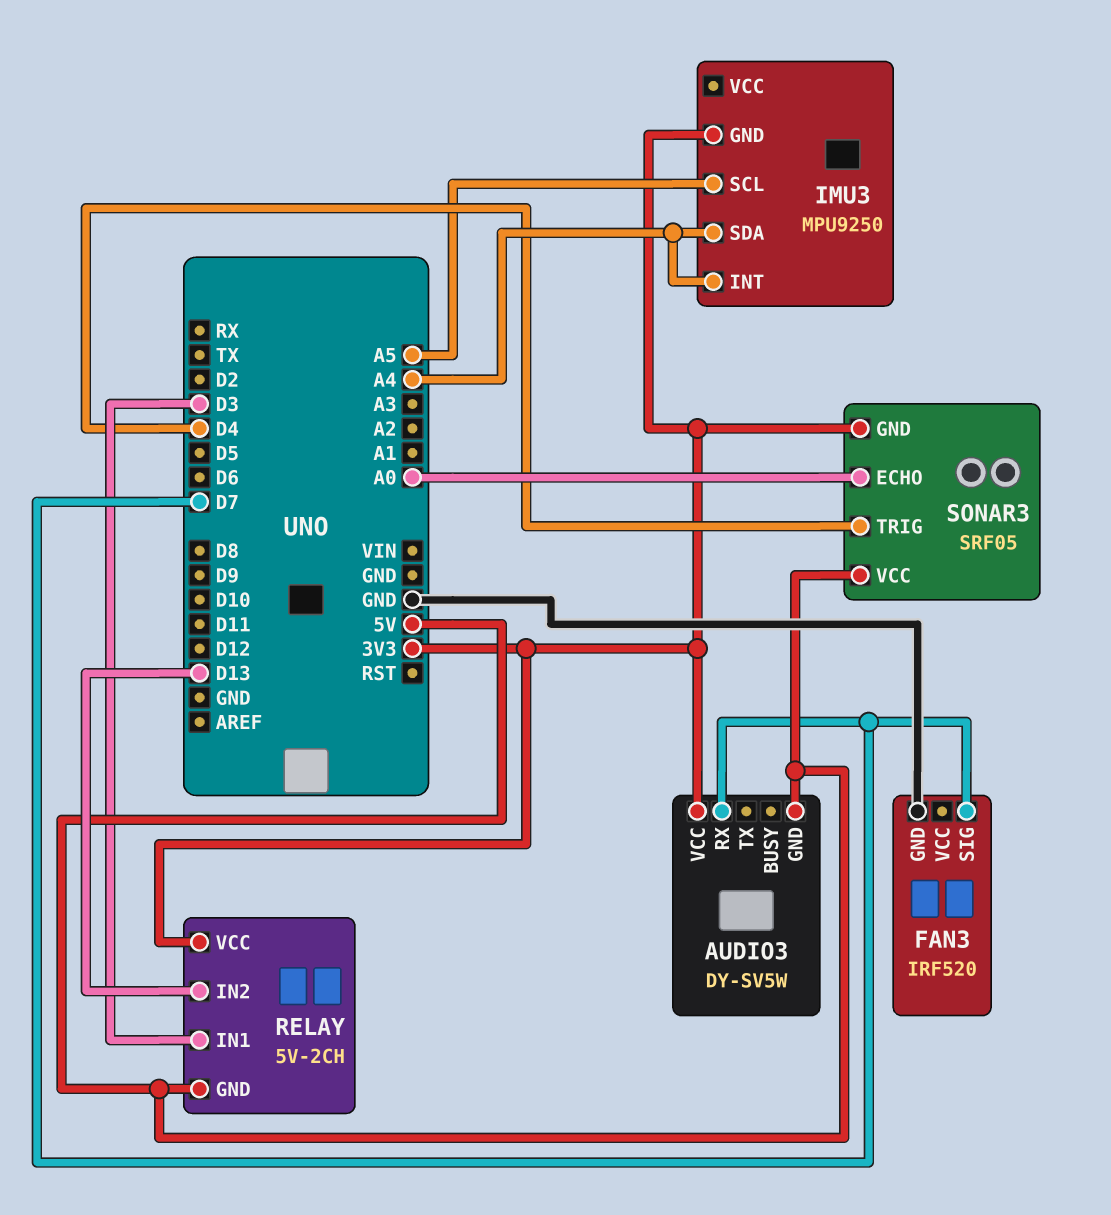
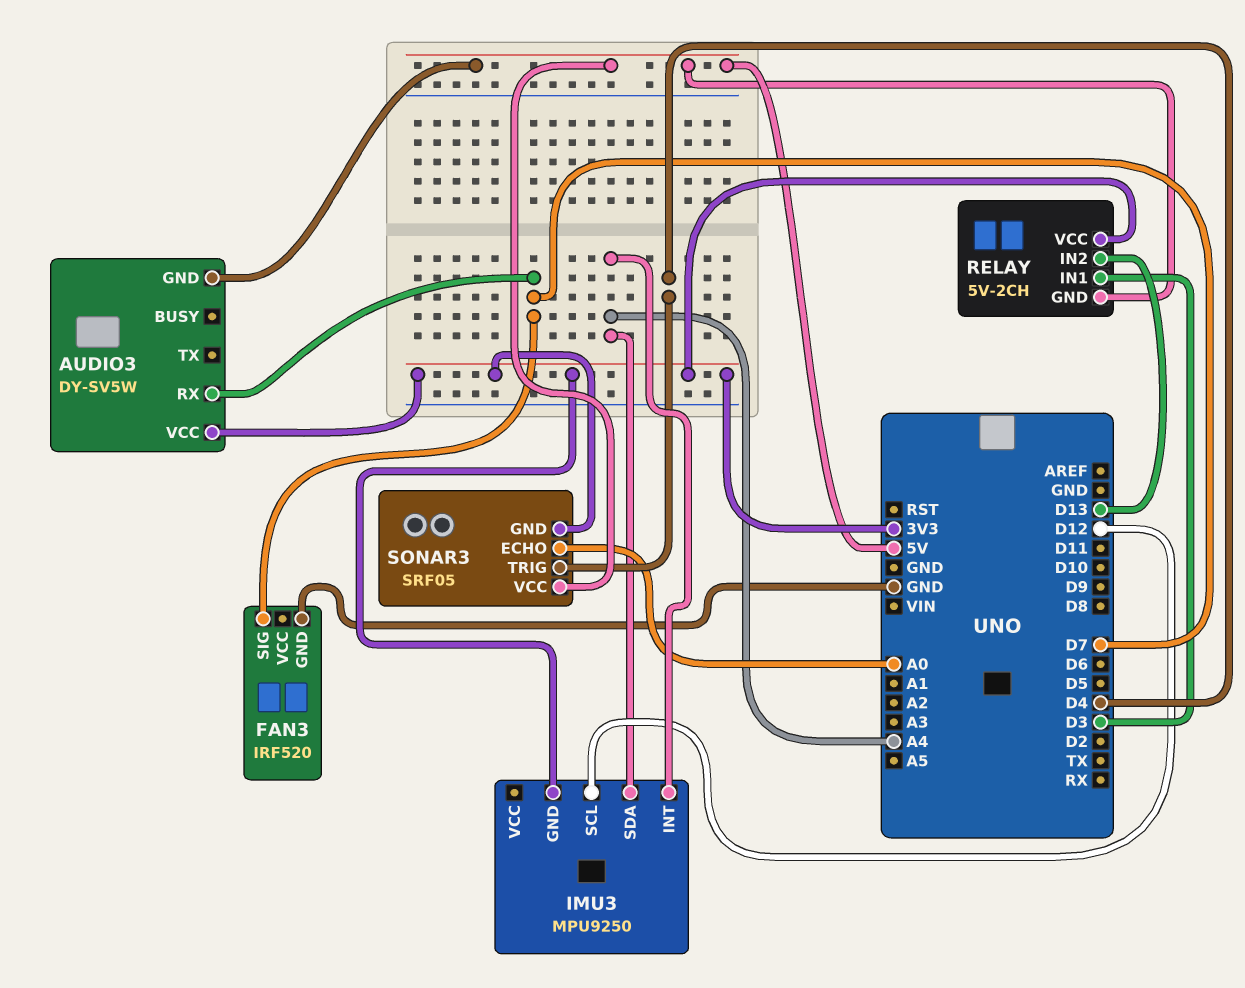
IMU3 pin SCL: A5 -> D12

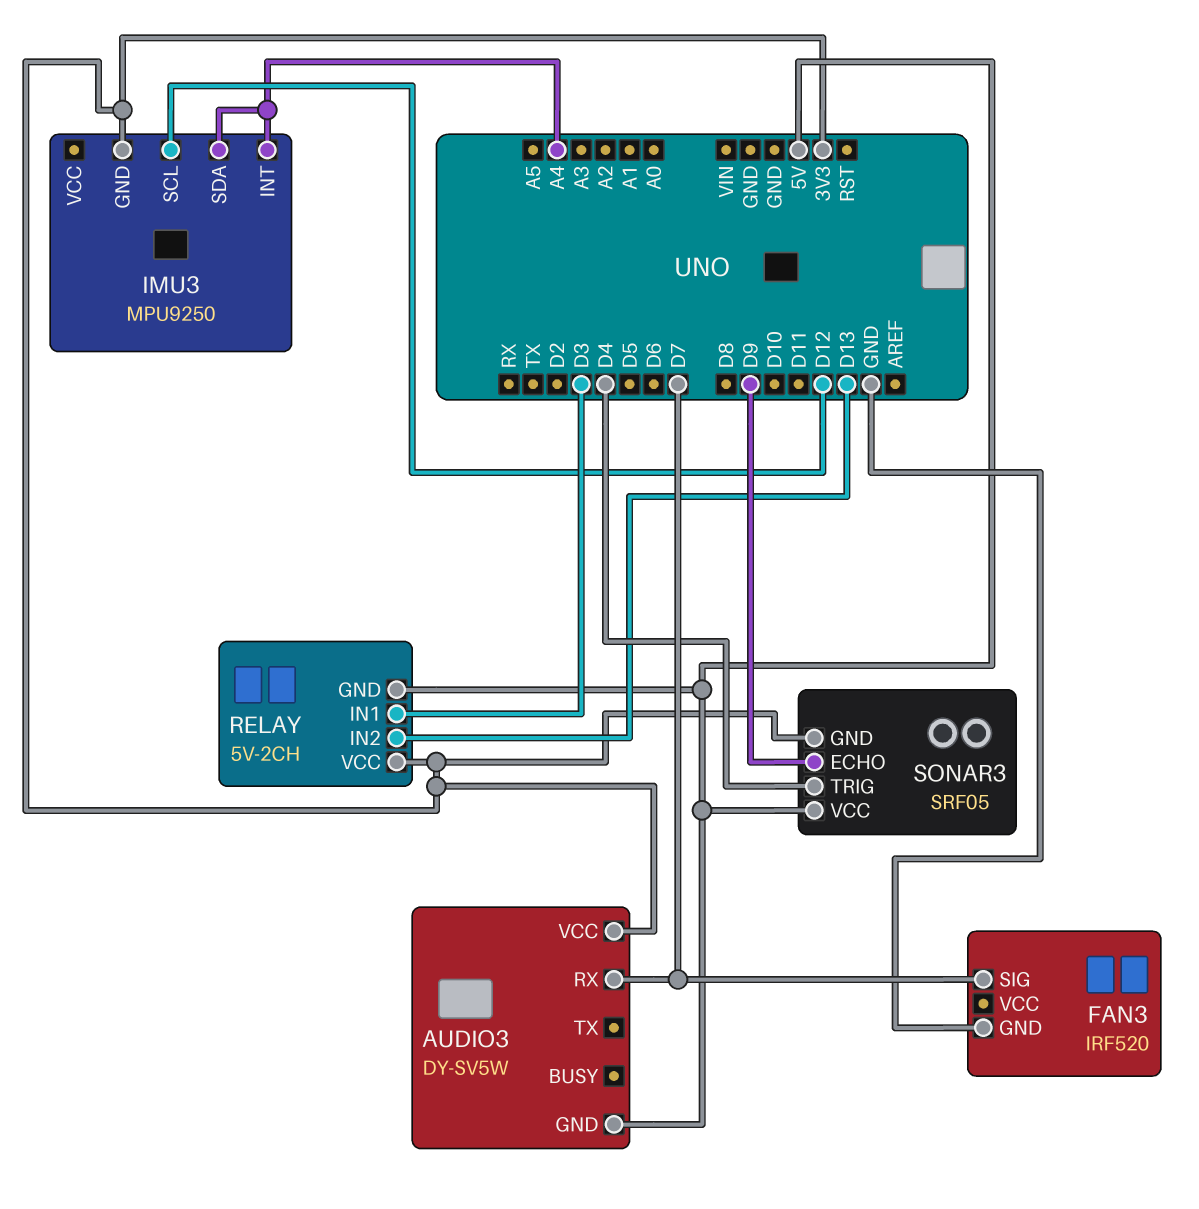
SONAR3 pin ECHO: A0 -> D9

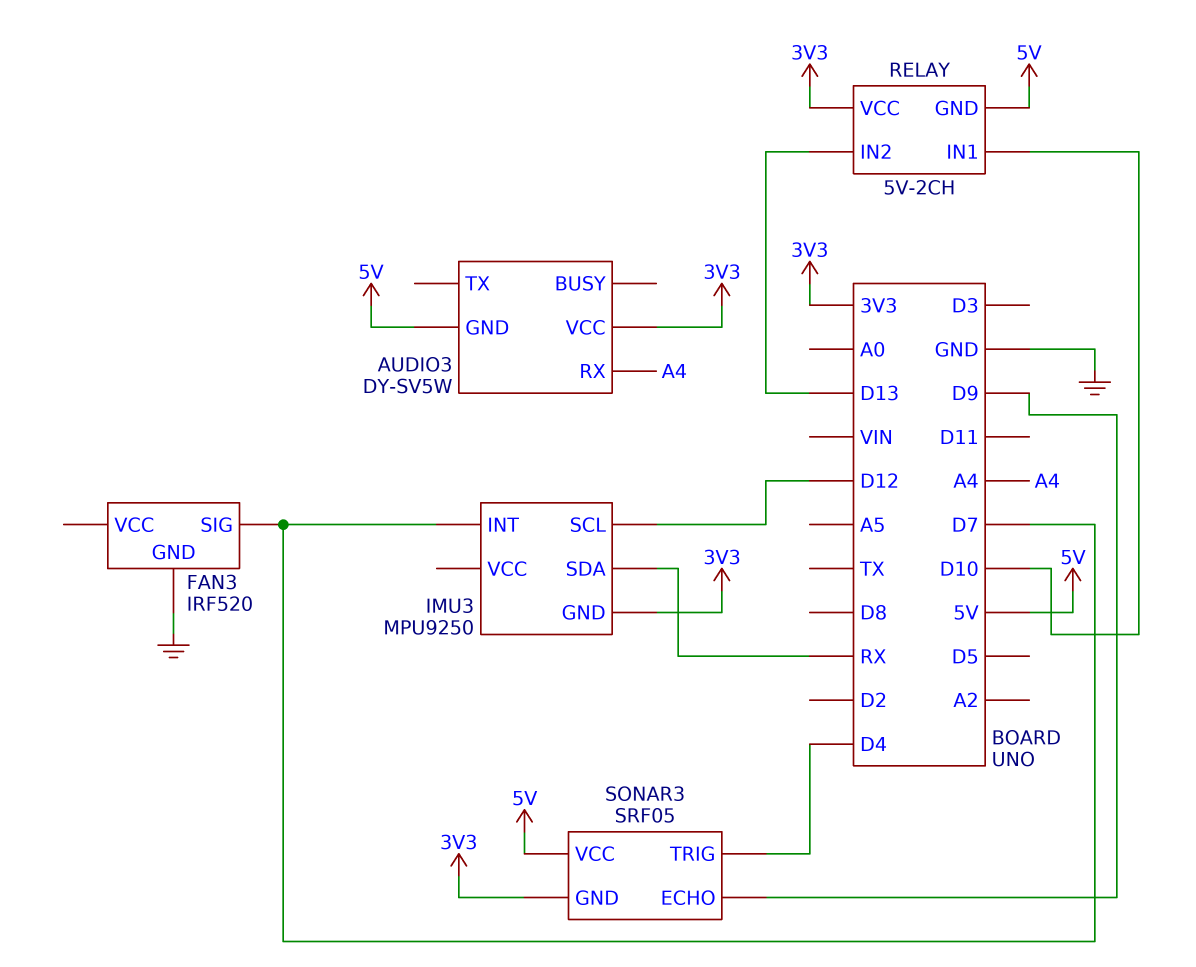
AUDIO3 pin RX: D7 -> A4
IMU3 pin INT: A4 -> D7
IMU3 pin SDA: A4 -> RX
RELAY pin IN1: D3 -> D10

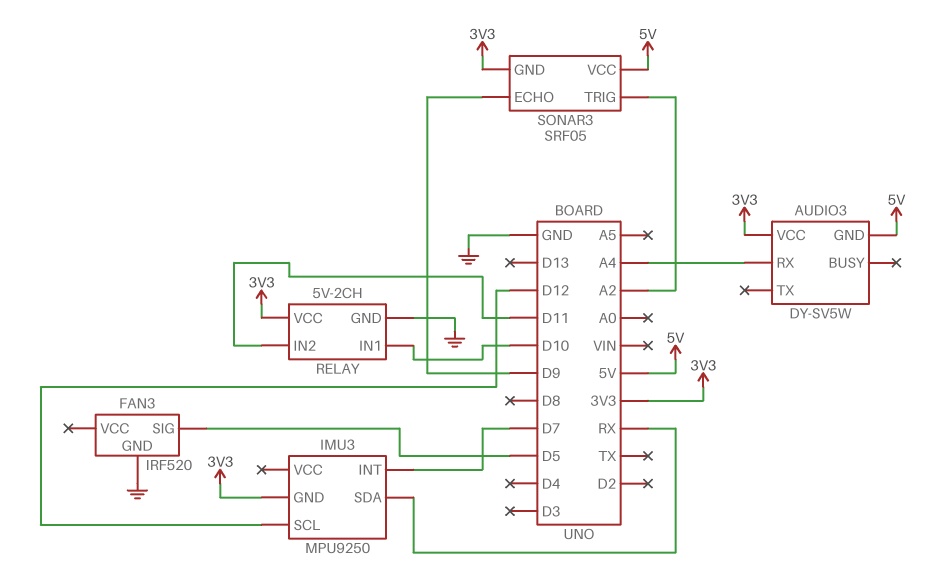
FAN3 pin SIG: D7 -> D5
RELAY pin GND: 5V -> GND
RELAY pin IN2: D13 -> D11
SONAR3 pin TRIG: D4 -> A2

